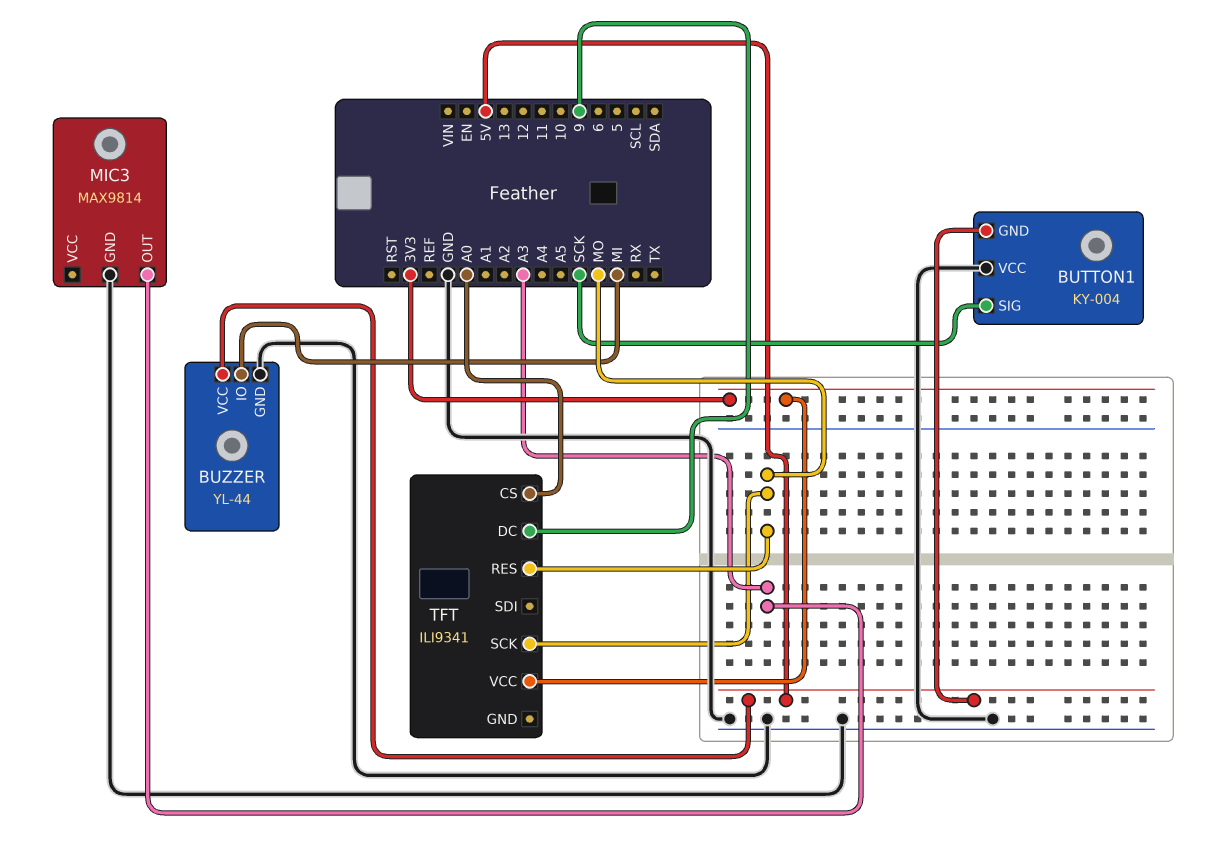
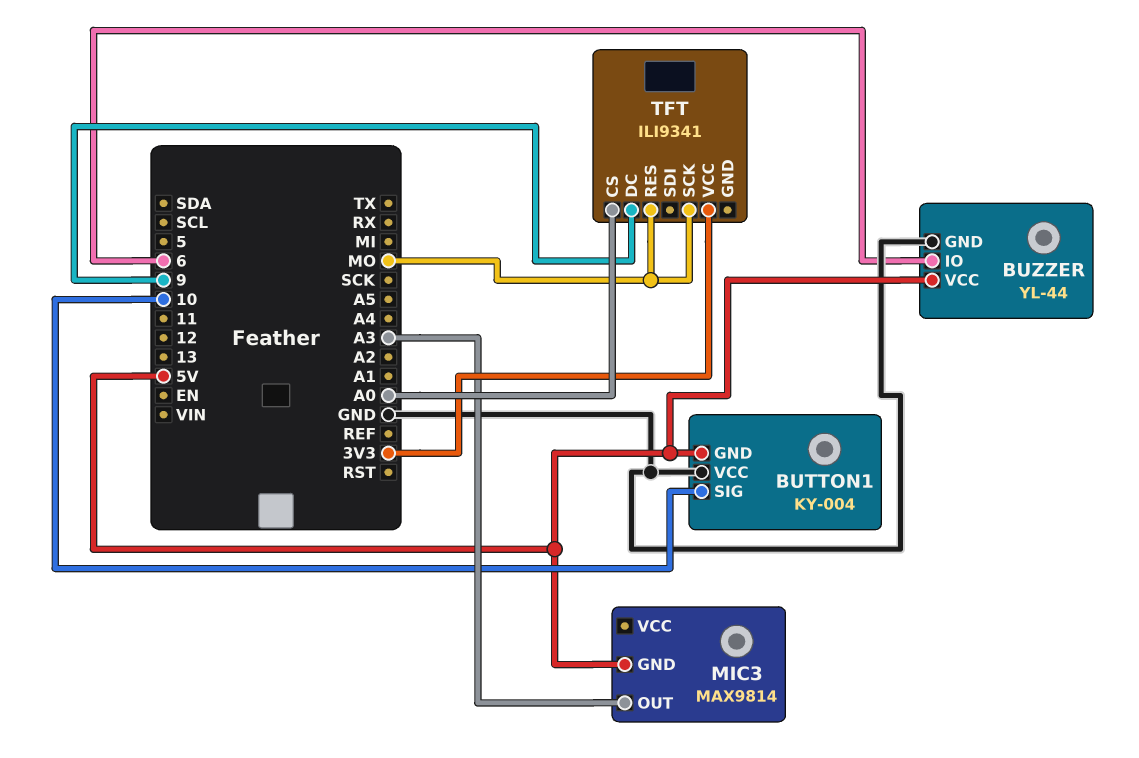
BUTTON1 pin SIG: SCK -> 10
BUZZER pin IO: MI -> 6
MIC3 pin GND: GND -> 5V

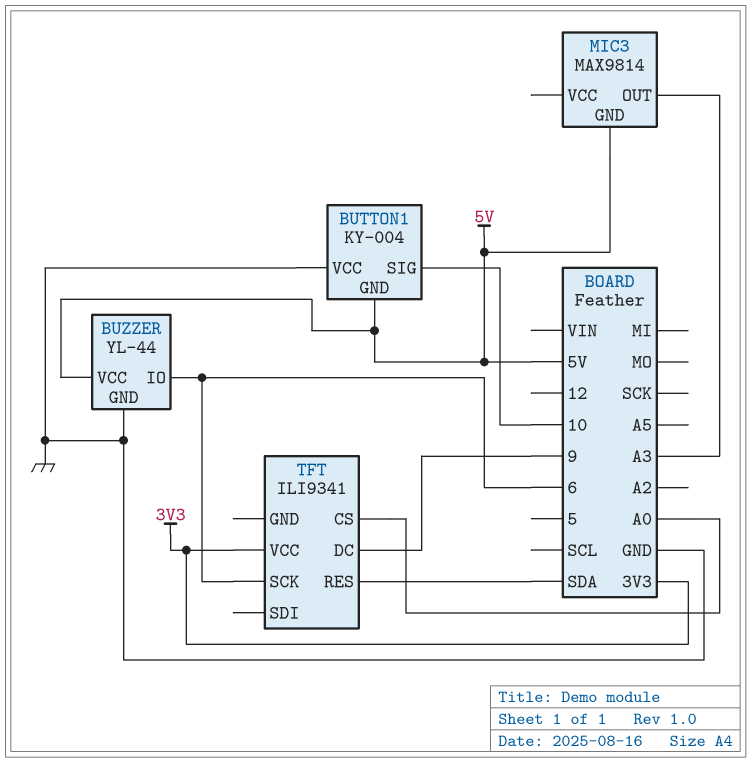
TFT pin RES: MO -> SDA
TFT pin SCK: MO -> 6

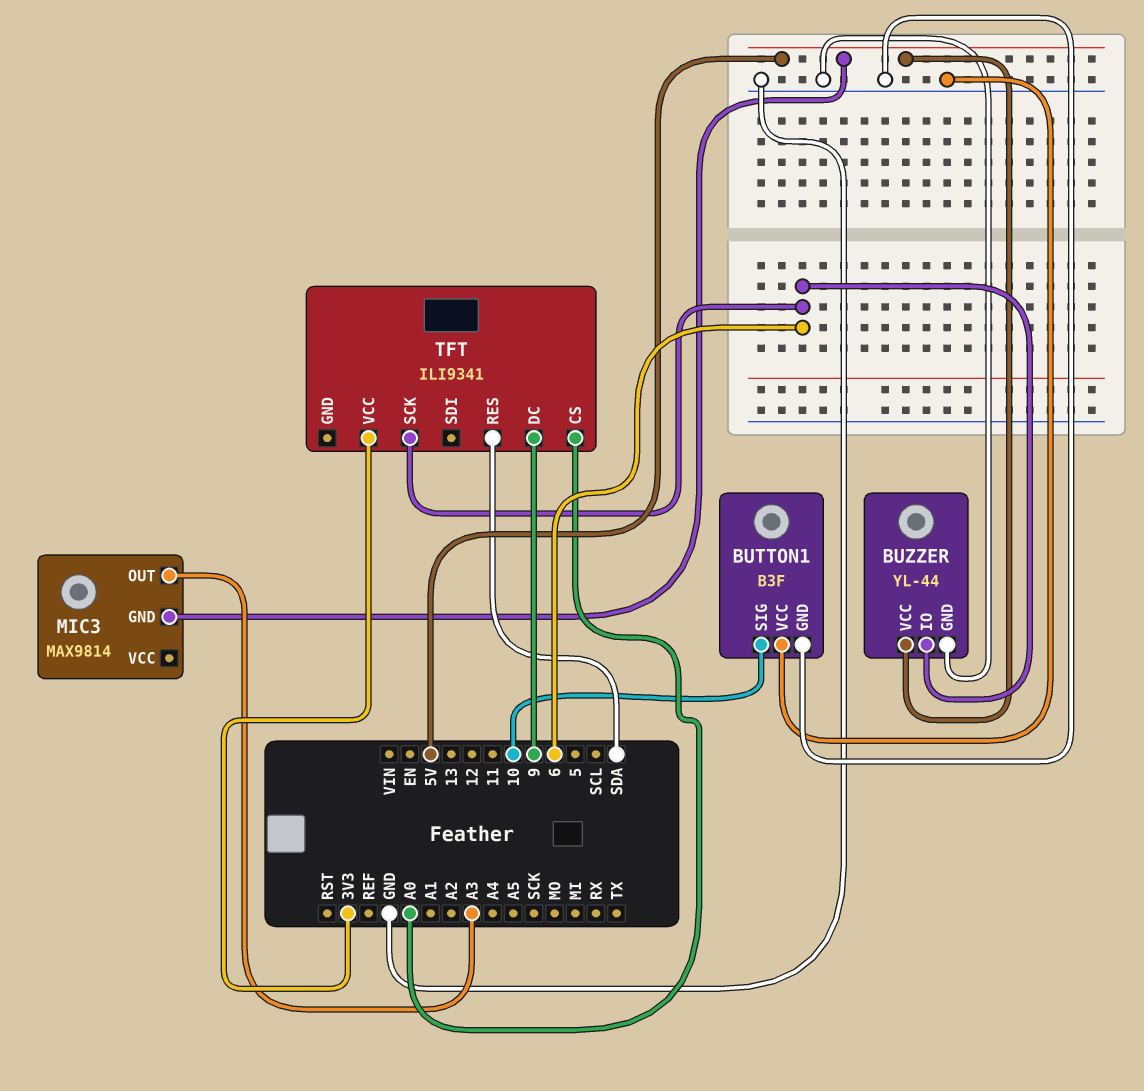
BUTTON1: KY-004 -> B3F
BUTTON1 pin GND: 5V -> GND

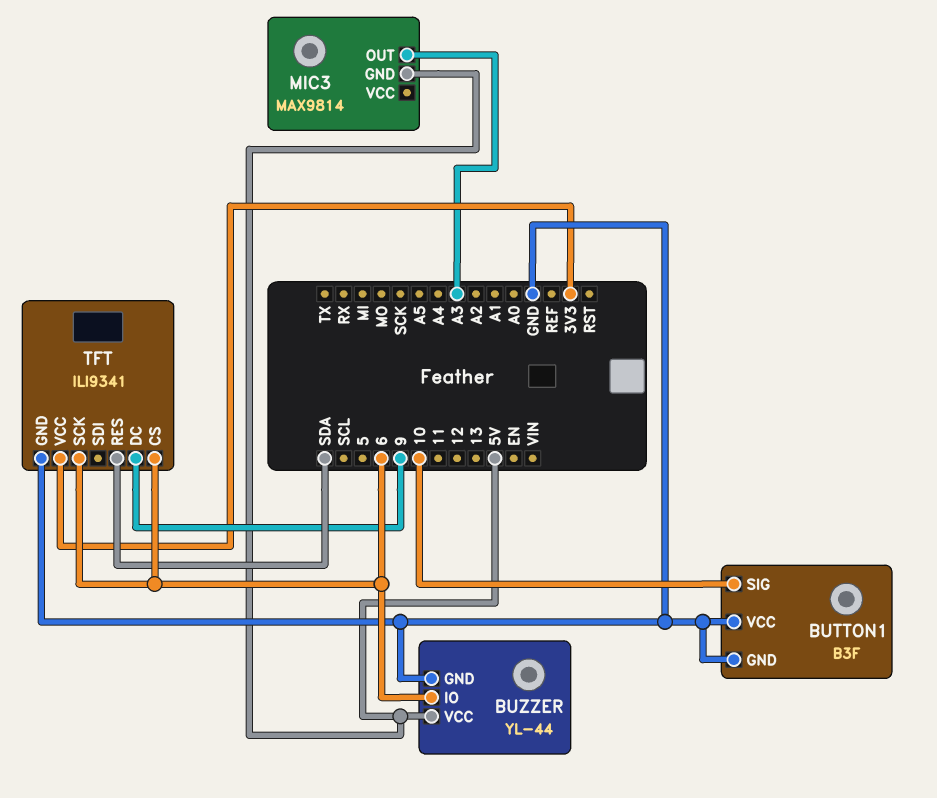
TFT pin CS: A0 -> 6
TFT pin GND: none -> GND

